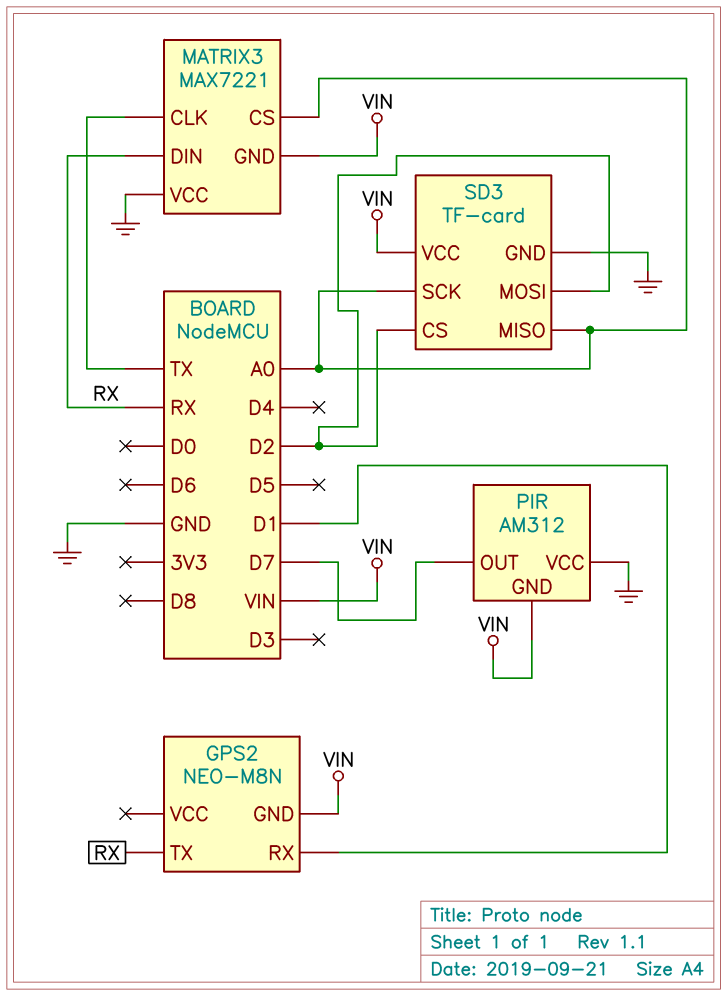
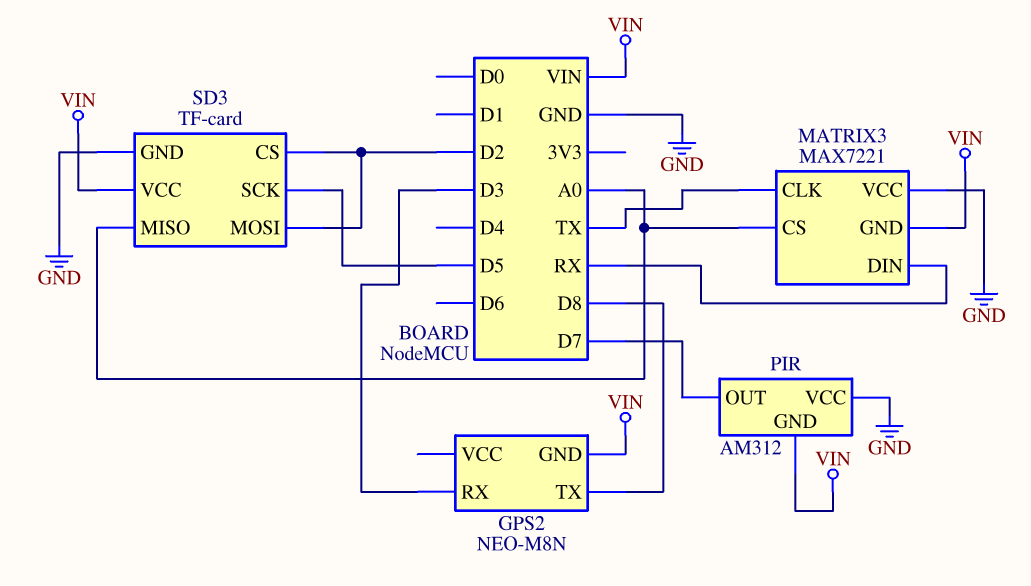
GPS2 pin RX: D1 -> D3
GPS2 pin TX: RX -> D8
SD3 pin SCK: A0 -> D5

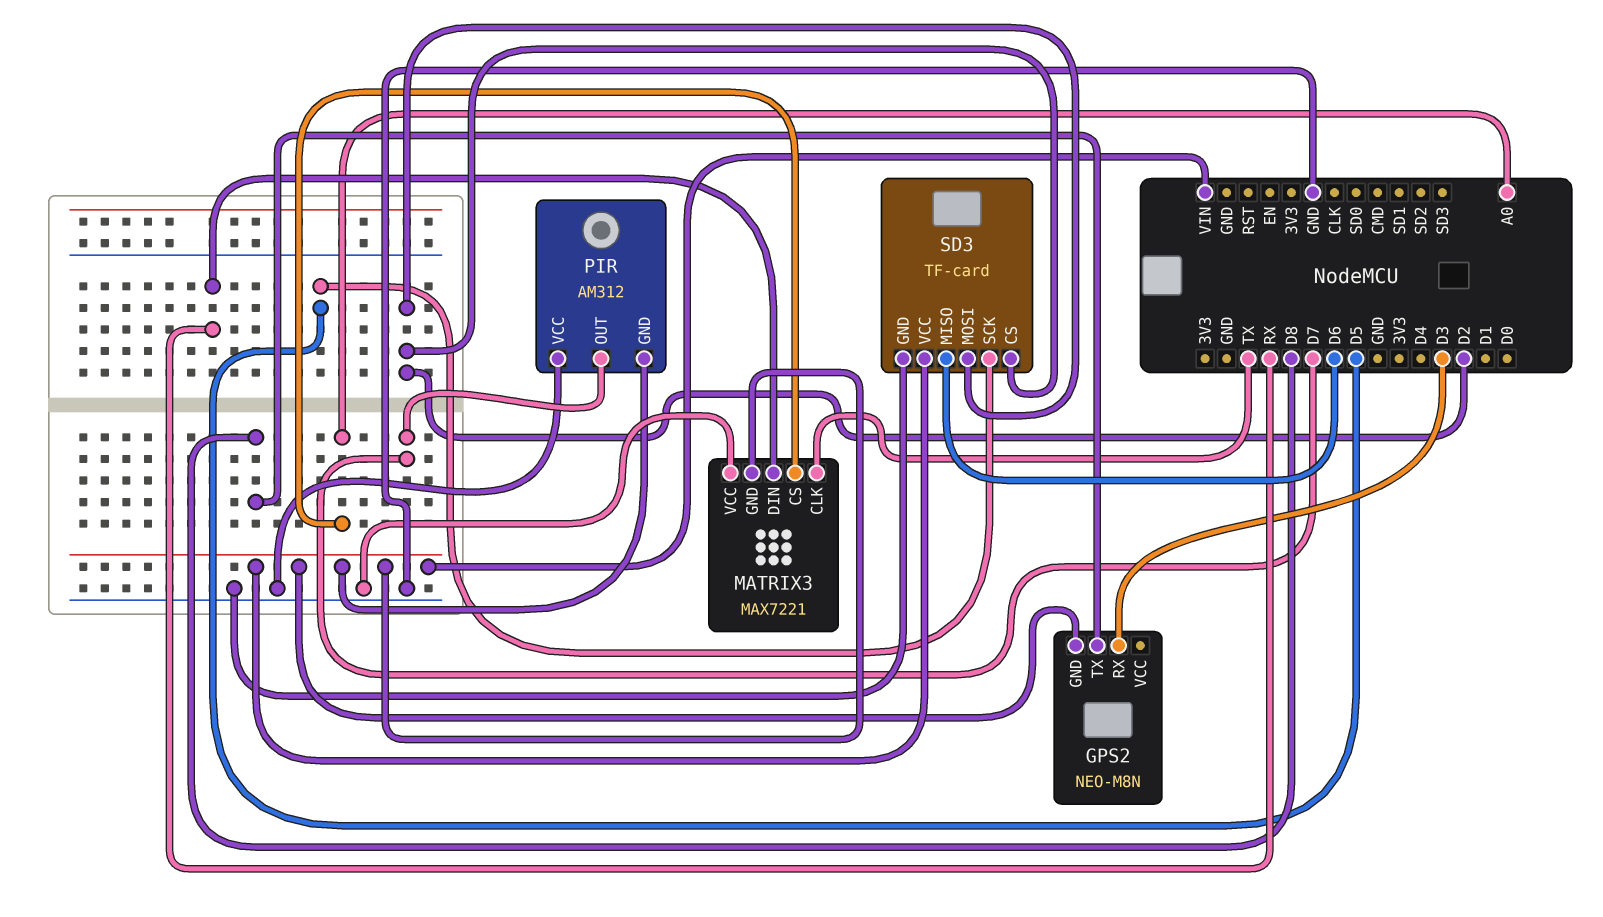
SD3 pin MISO: A0 -> D6

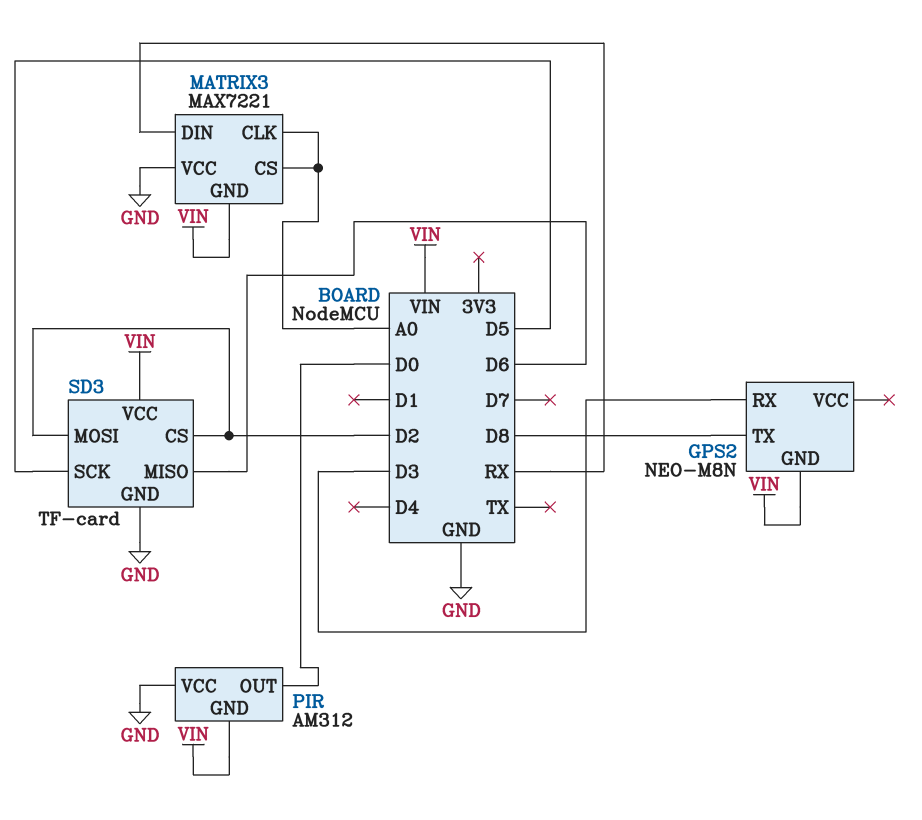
MATRIX3 pin CLK: TX -> A0
PIR pin OUT: D7 -> D0

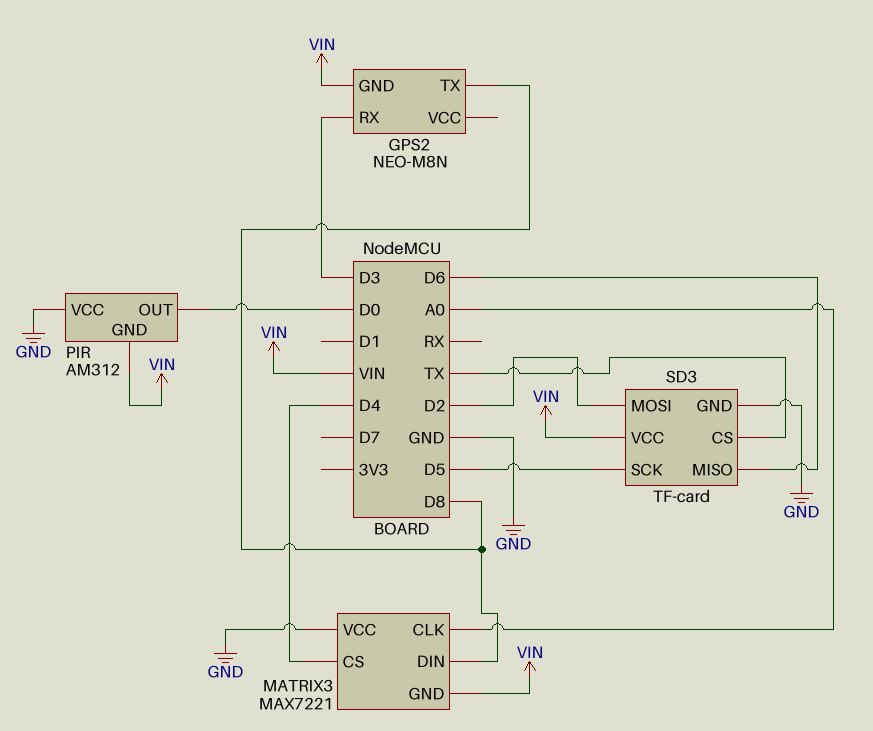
MATRIX3 pin CS: A0 -> D4
MATRIX3 pin DIN: RX -> D8
SD3 pin CS: D2 -> TX

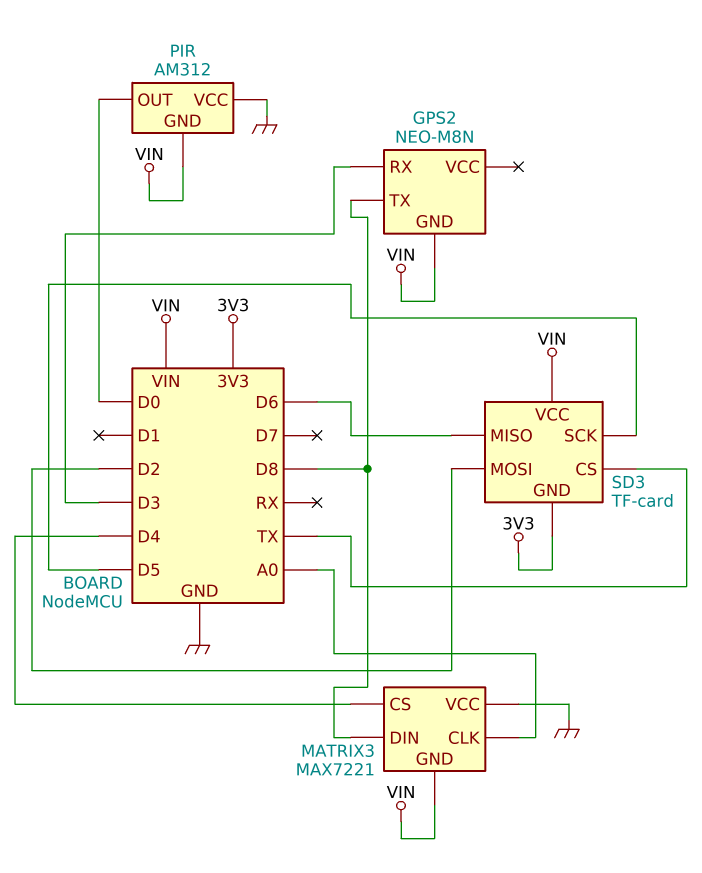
SD3 pin GND: GND -> 3V3

